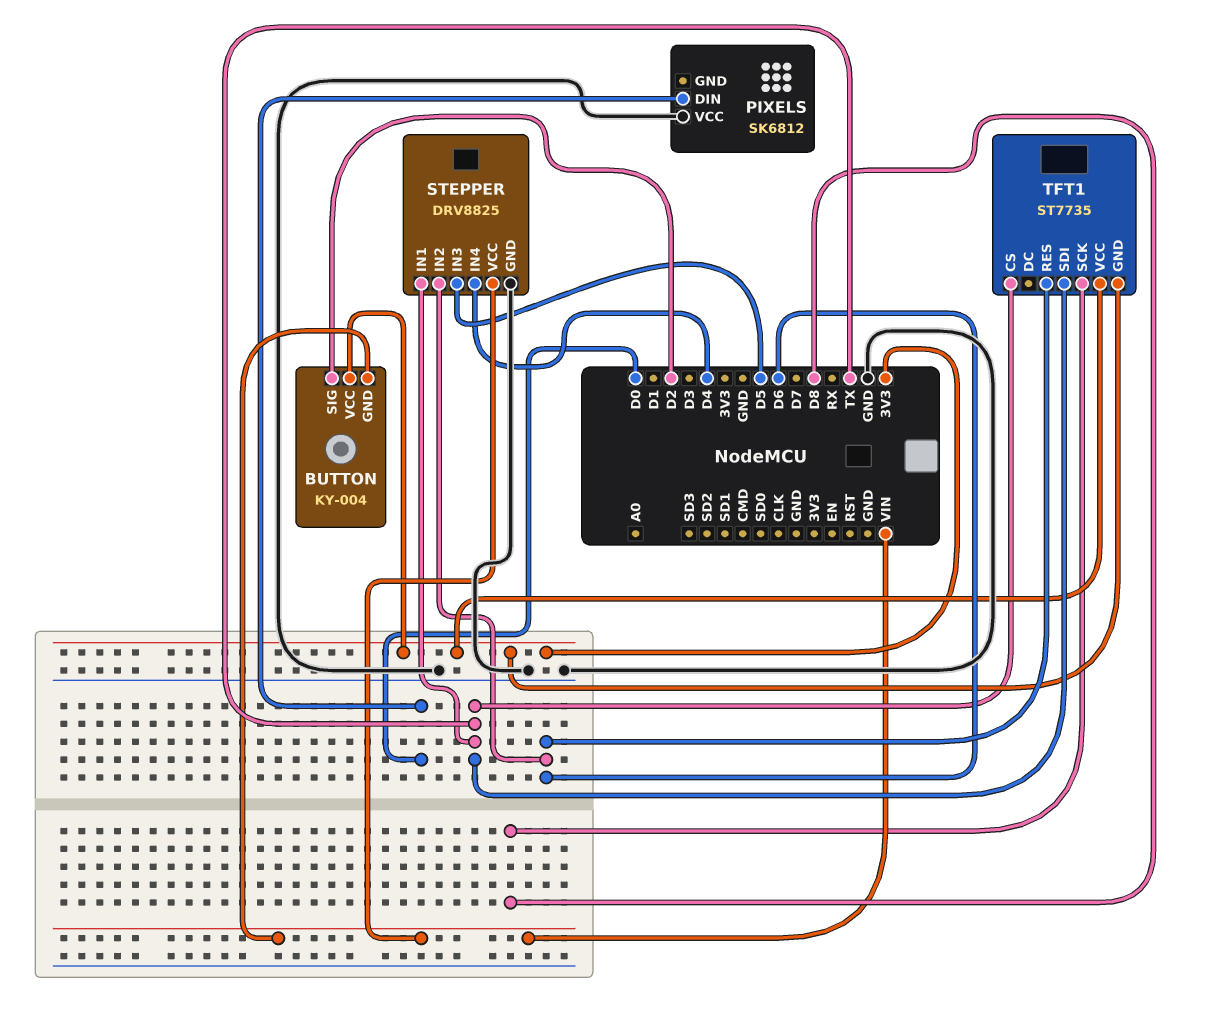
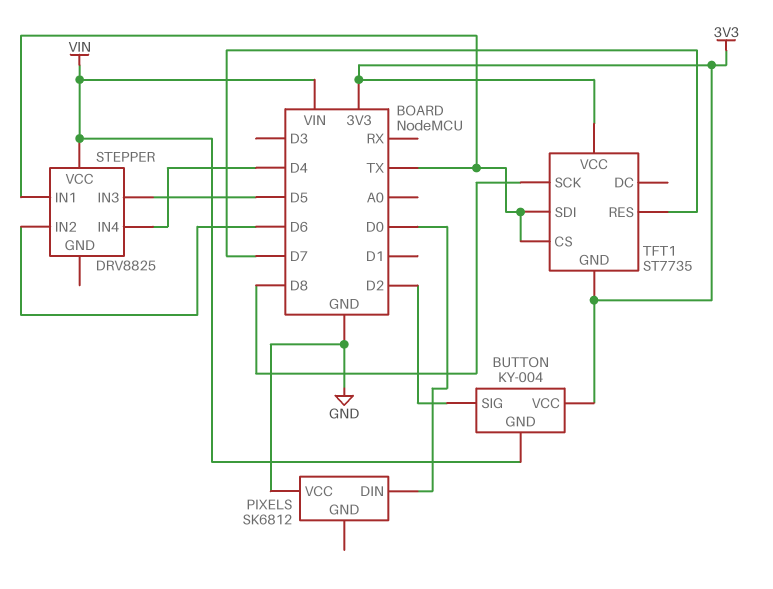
STEPPER pin GND: GND -> none
TFT1 pin RES: D6 -> D7

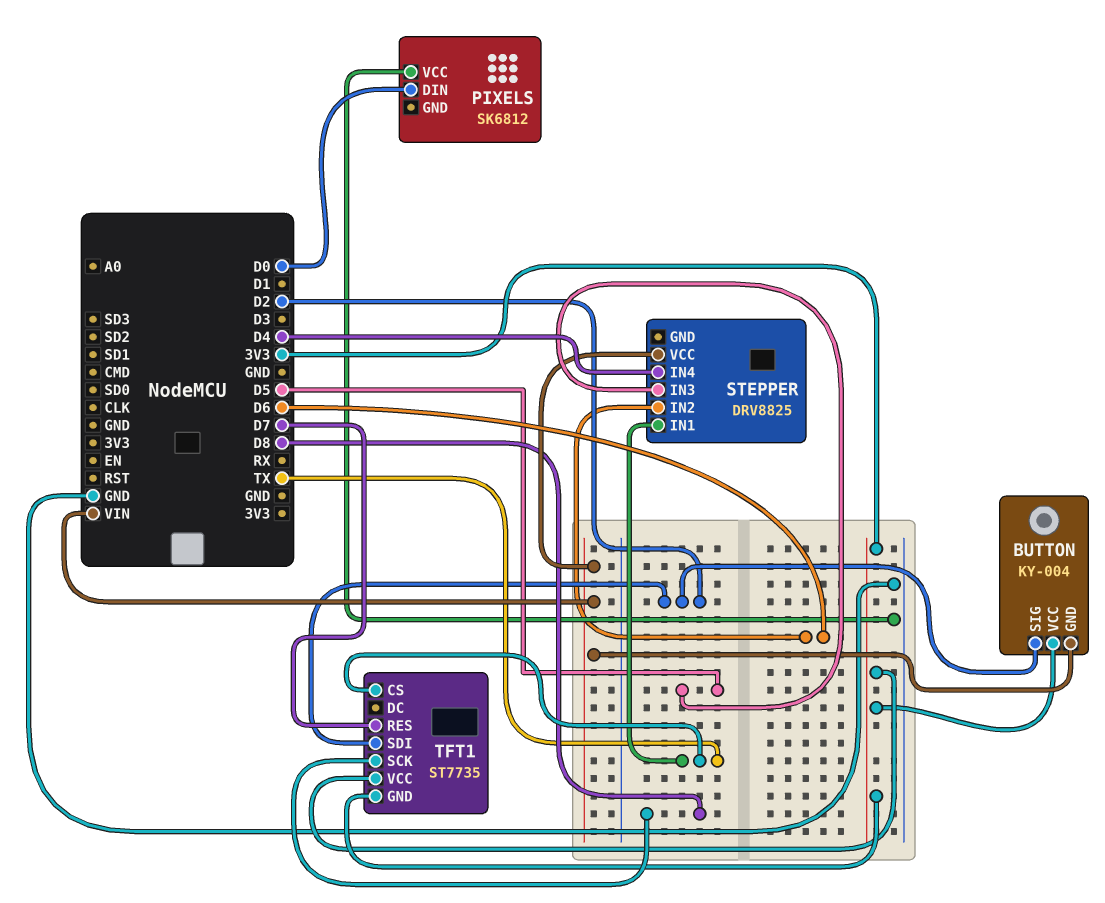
TFT1 pin SDI: TX -> D2

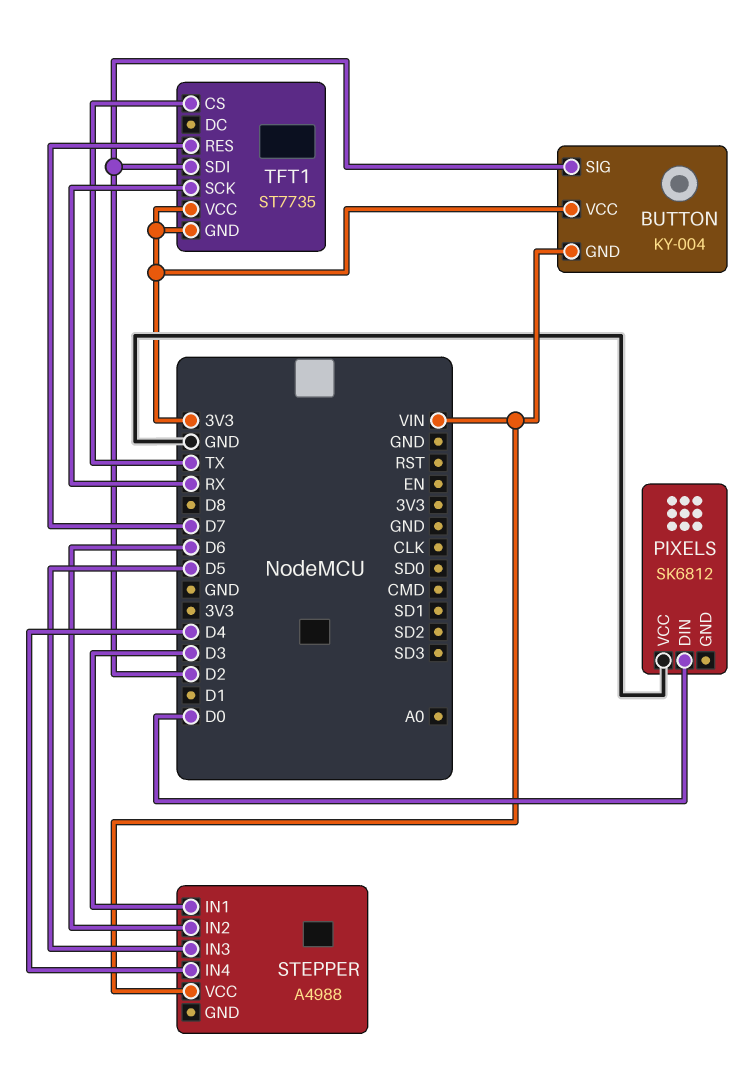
STEPPER: DRV8825 -> A4988
STEPPER pin IN1: TX -> D3
TFT1 pin SCK: D8 -> RX

